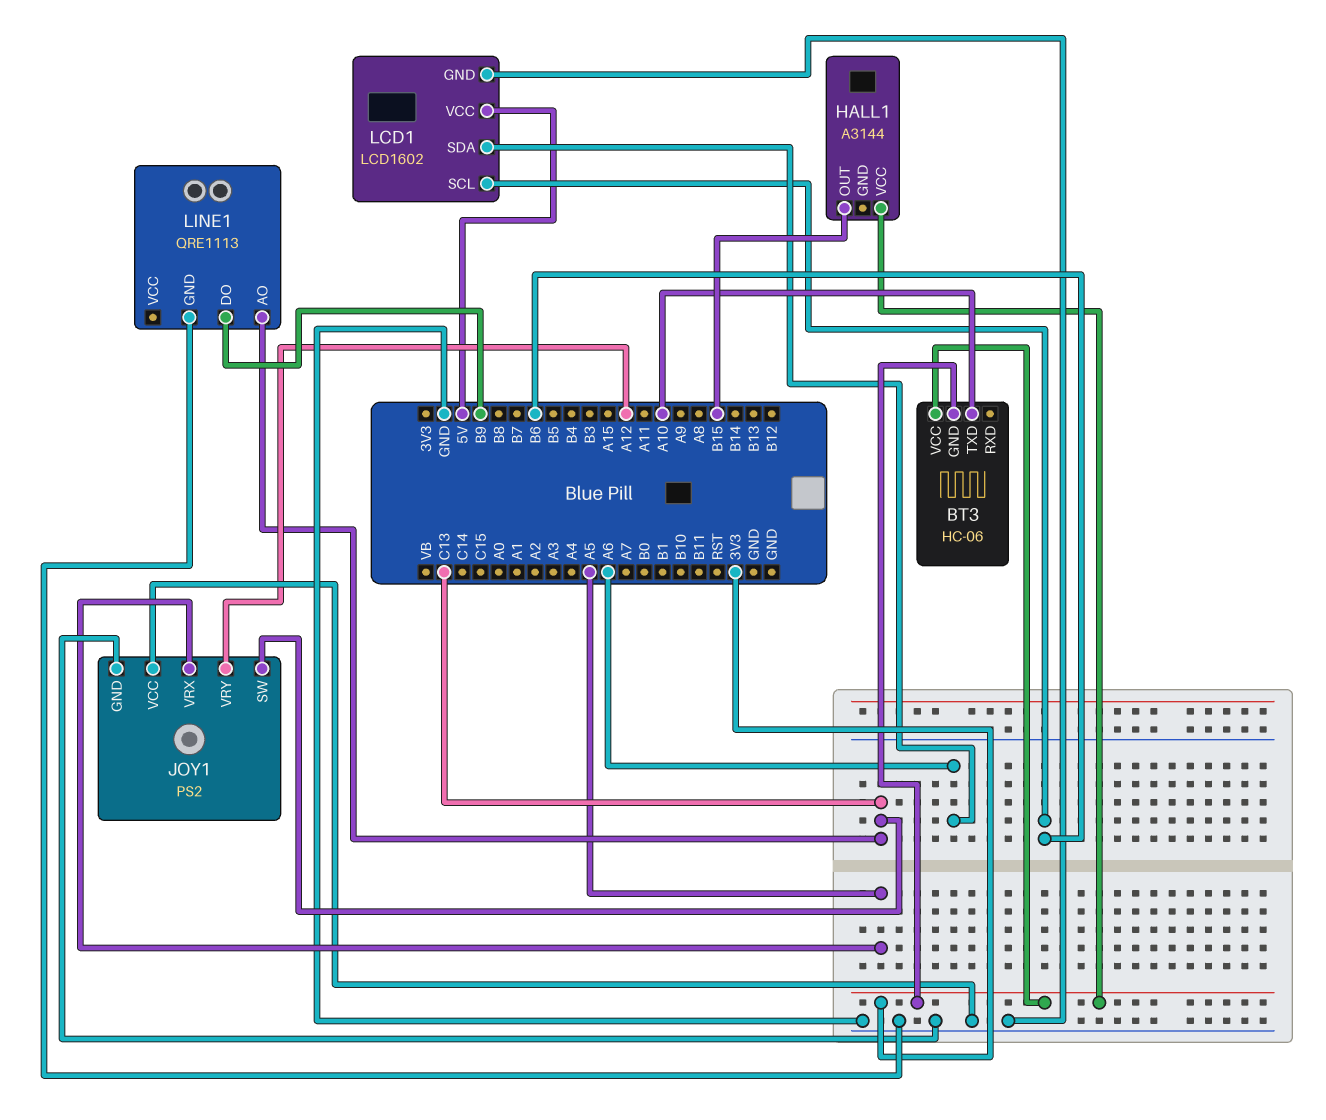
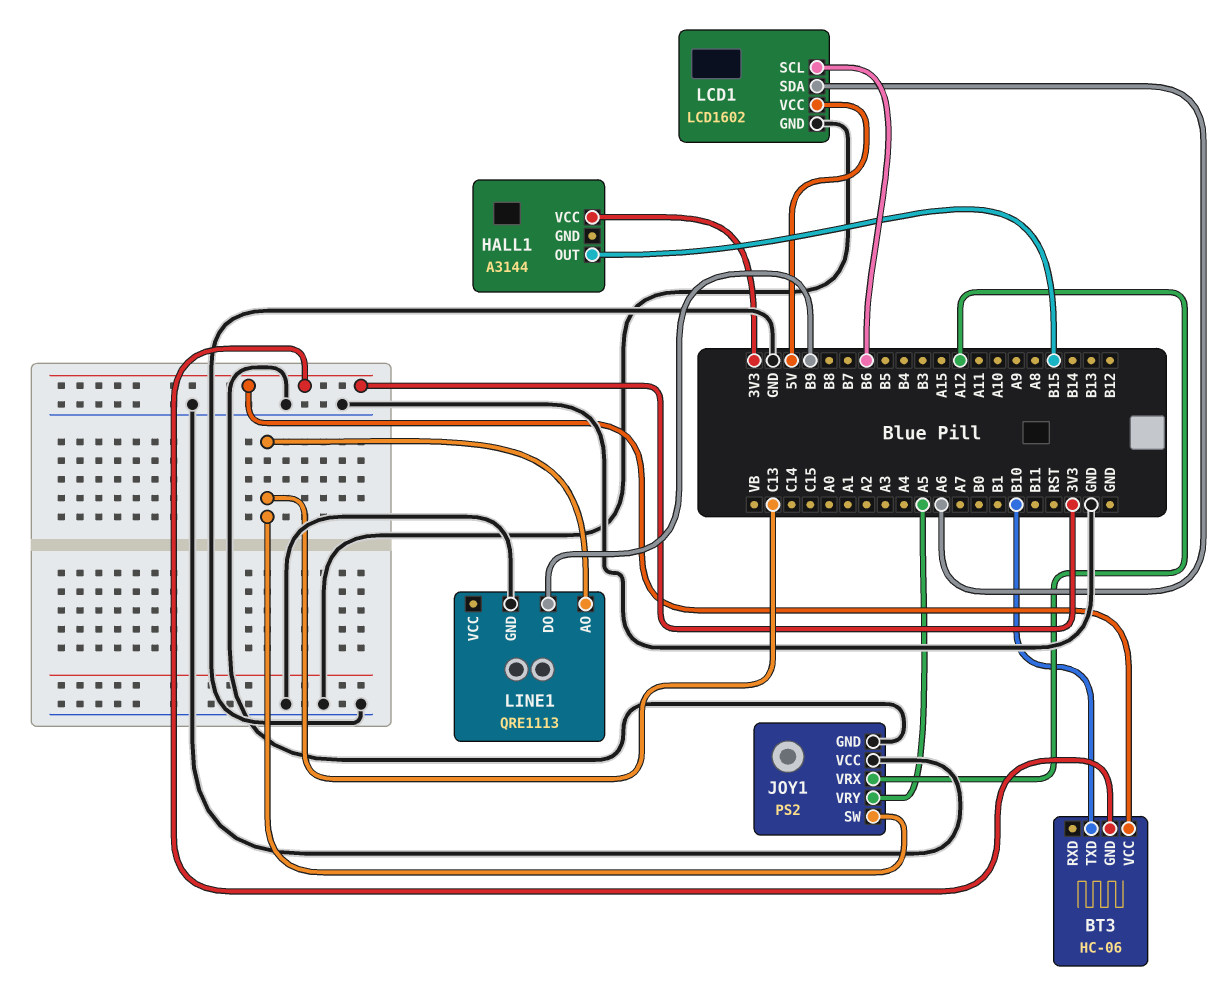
BT3 pin TXD: A10 -> B10
JOY1 pin VRX: A5 -> A12
JOY1 pin VRY: A12 -> A5

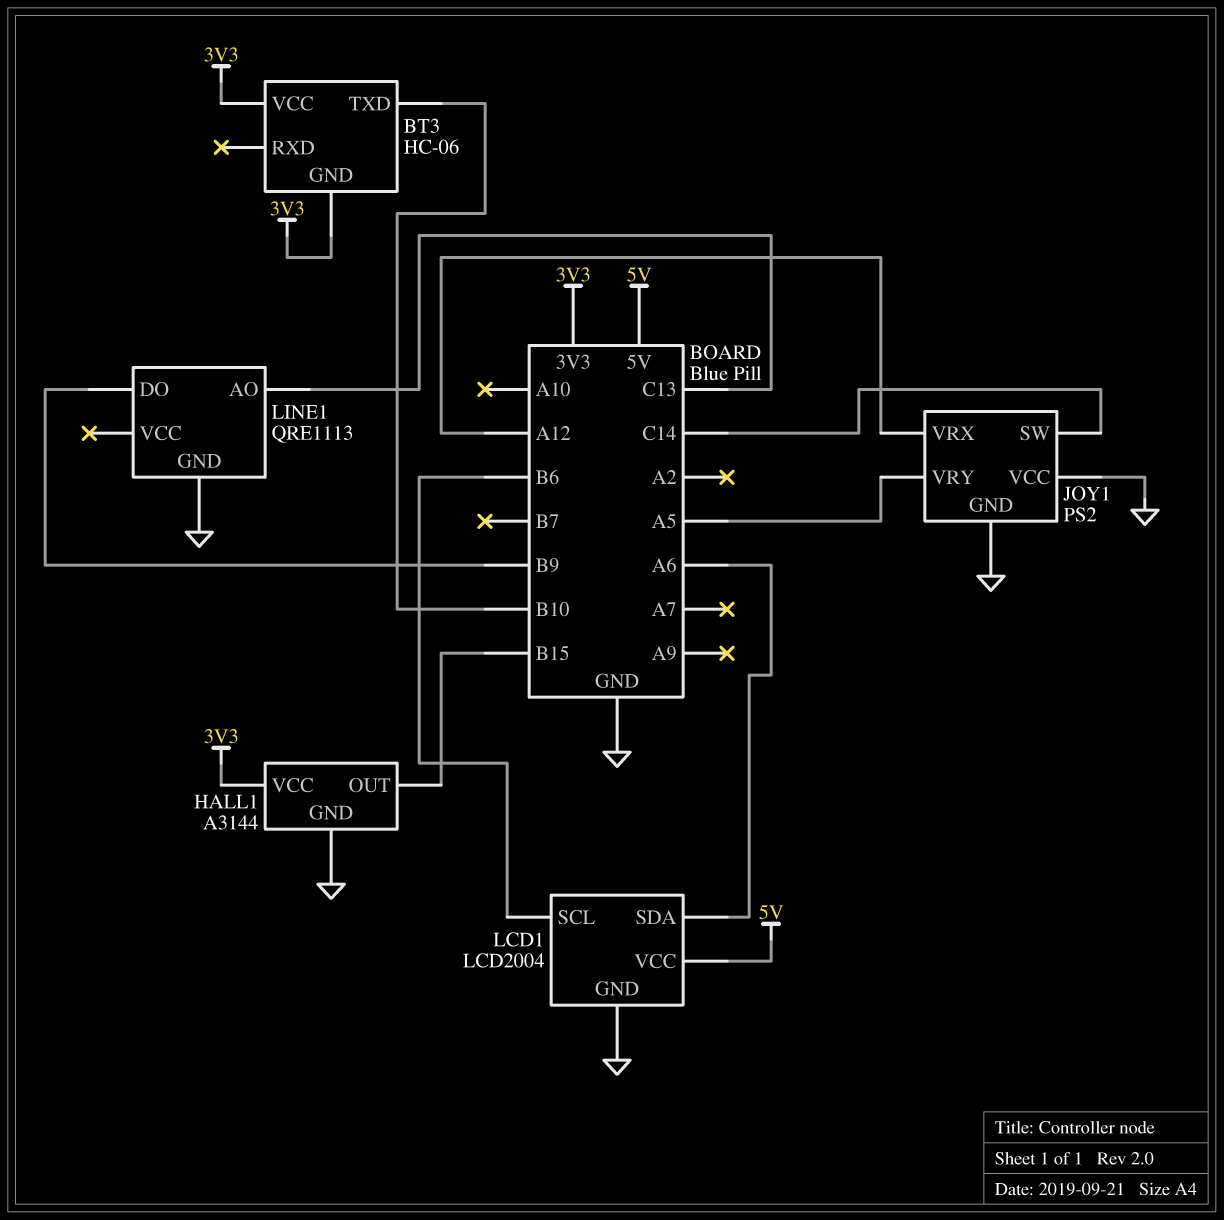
HALL1 pin GND: none -> GND
JOY1 pin SW: C13 -> C14
LCD1: LCD1602 -> LCD2004

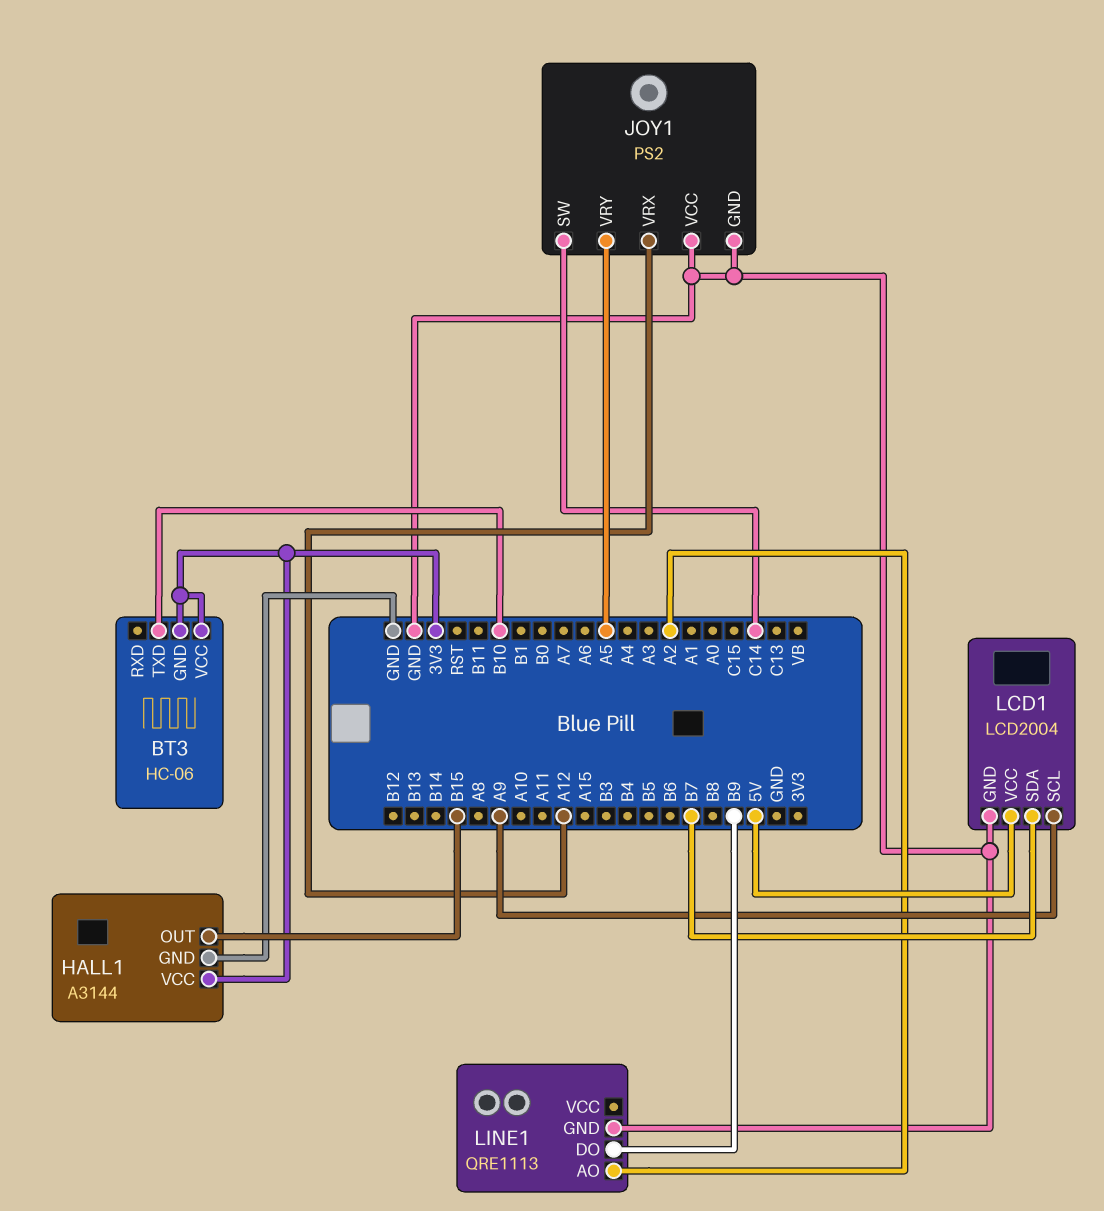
LCD1 pin SCL: B6 -> A9
LCD1 pin SDA: A6 -> B7
LINE1 pin AO: C13 -> A2

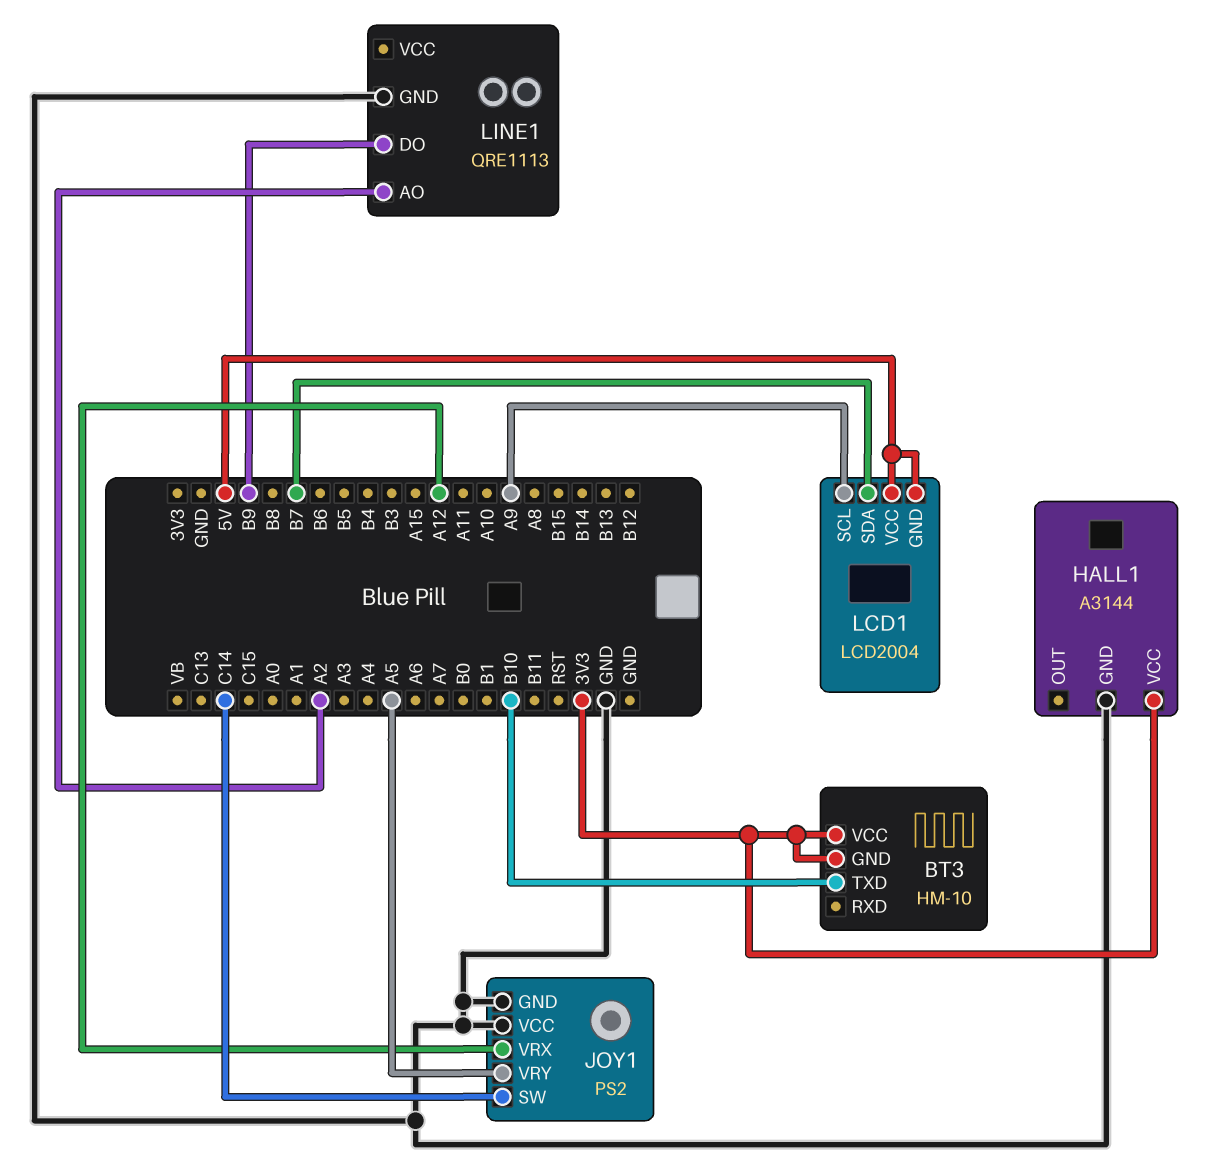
BT3: HC-06 -> HM-10
HALL1 pin OUT: B15 -> none
LCD1 pin GND: GND -> 5V

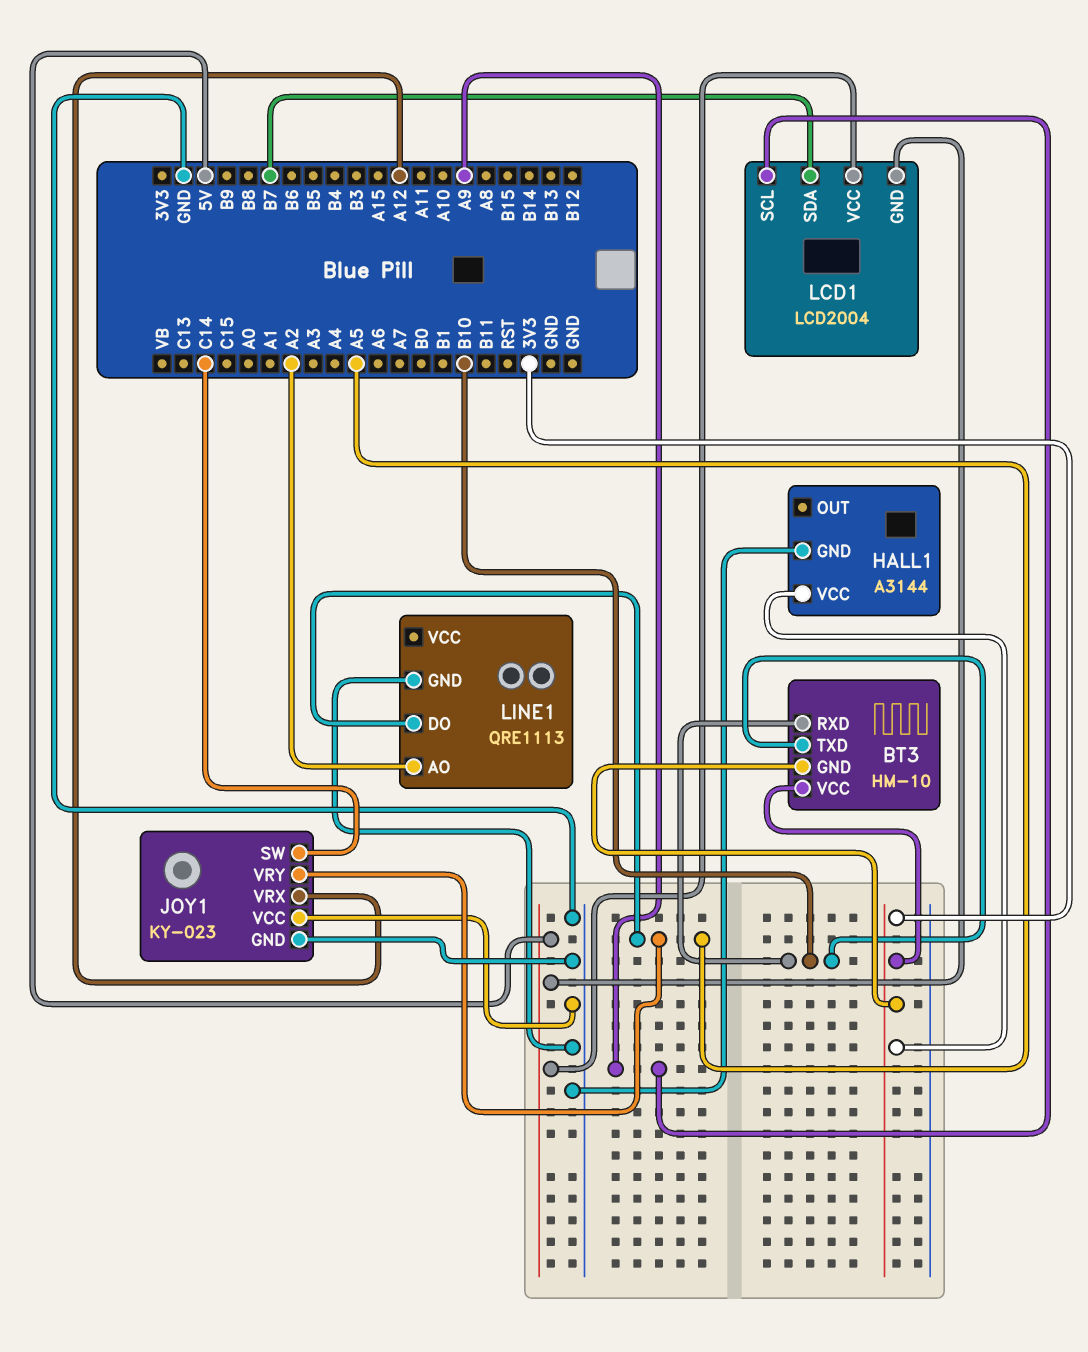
BT3 pin RXD: none -> B10
JOY1: PS2 -> KY-023
LINE1 pin DO: B9 -> A5

